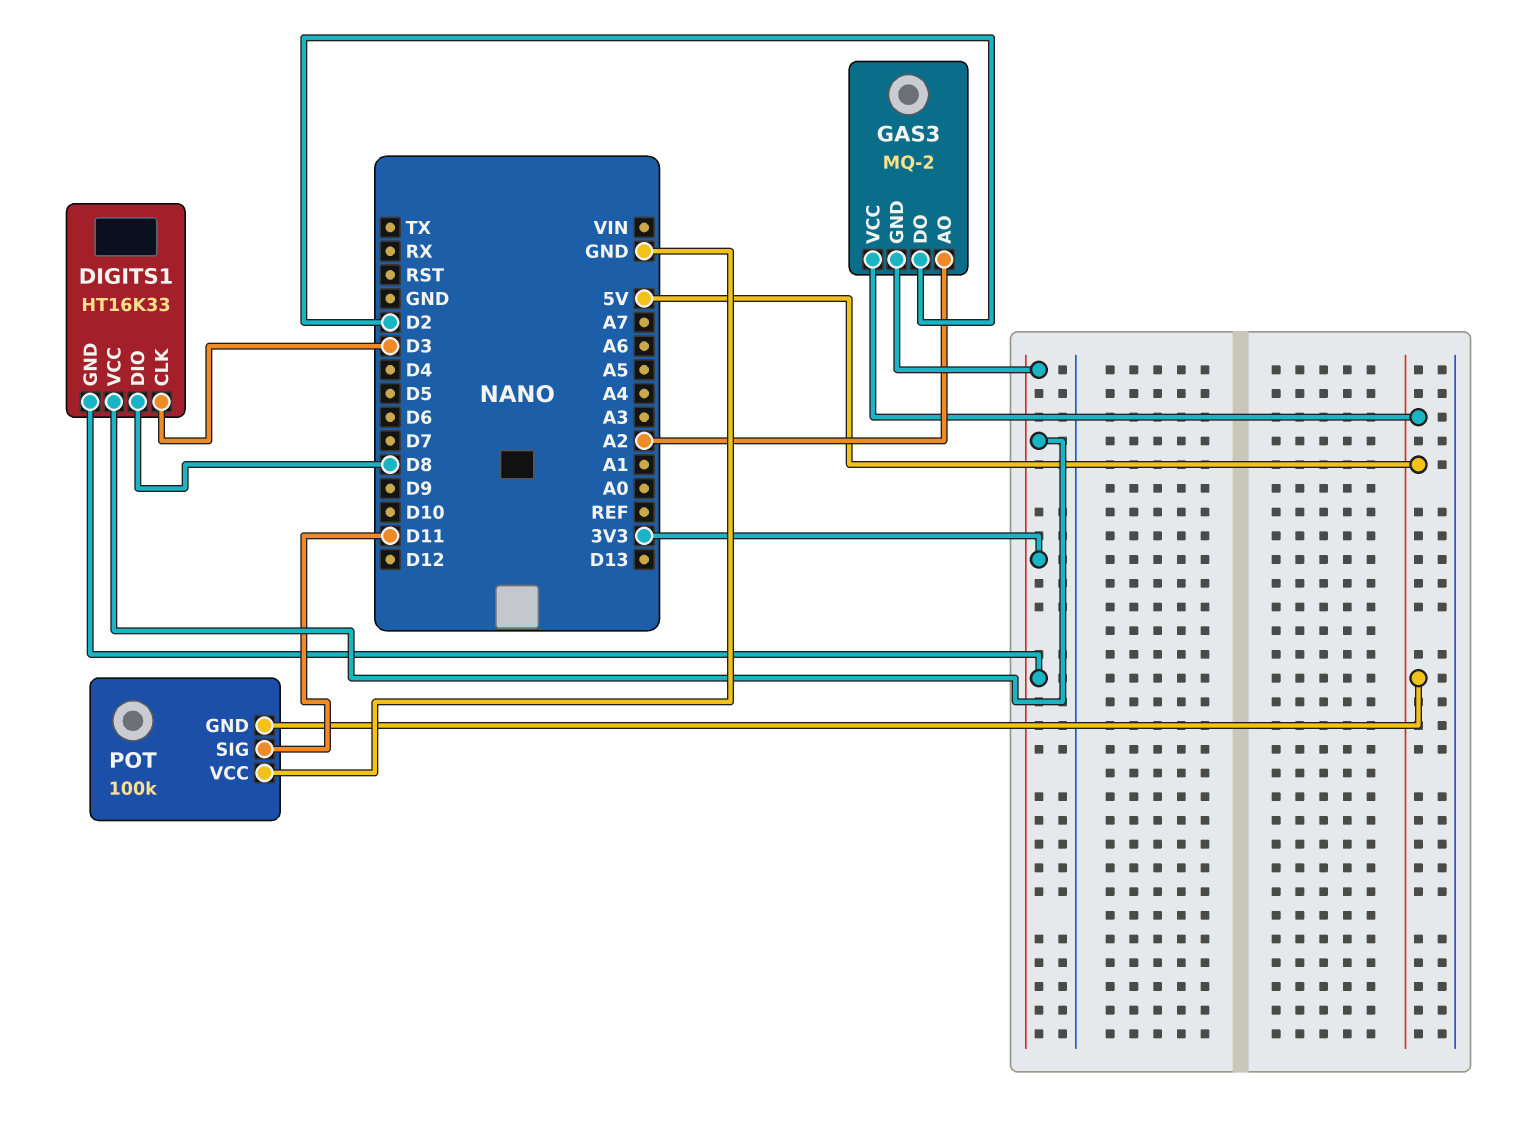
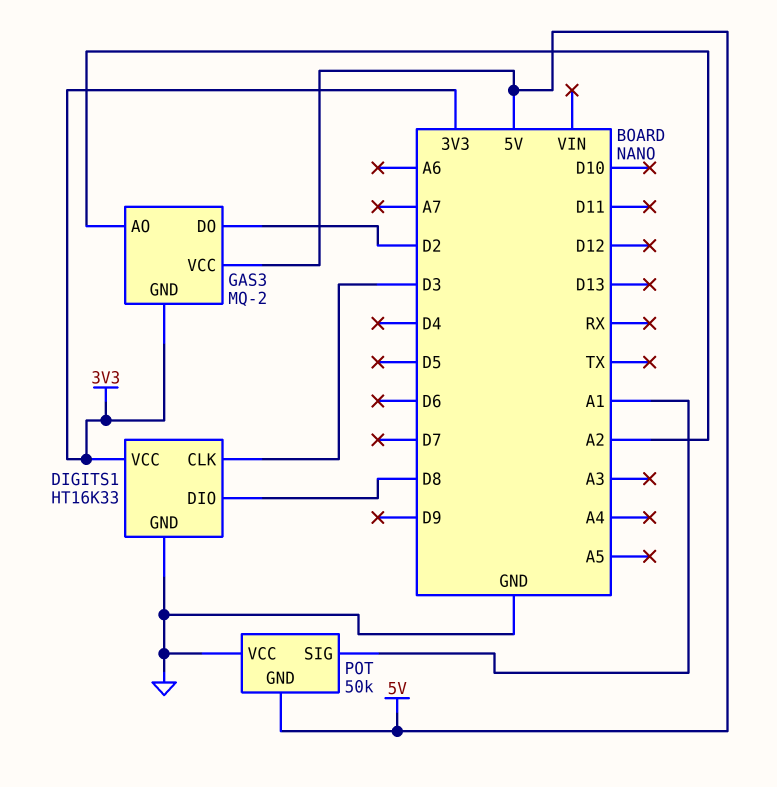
DIGITS1 pin GND: 3V3 -> GND
POT: 100k -> 50k
POT pin SIG: D11 -> A1

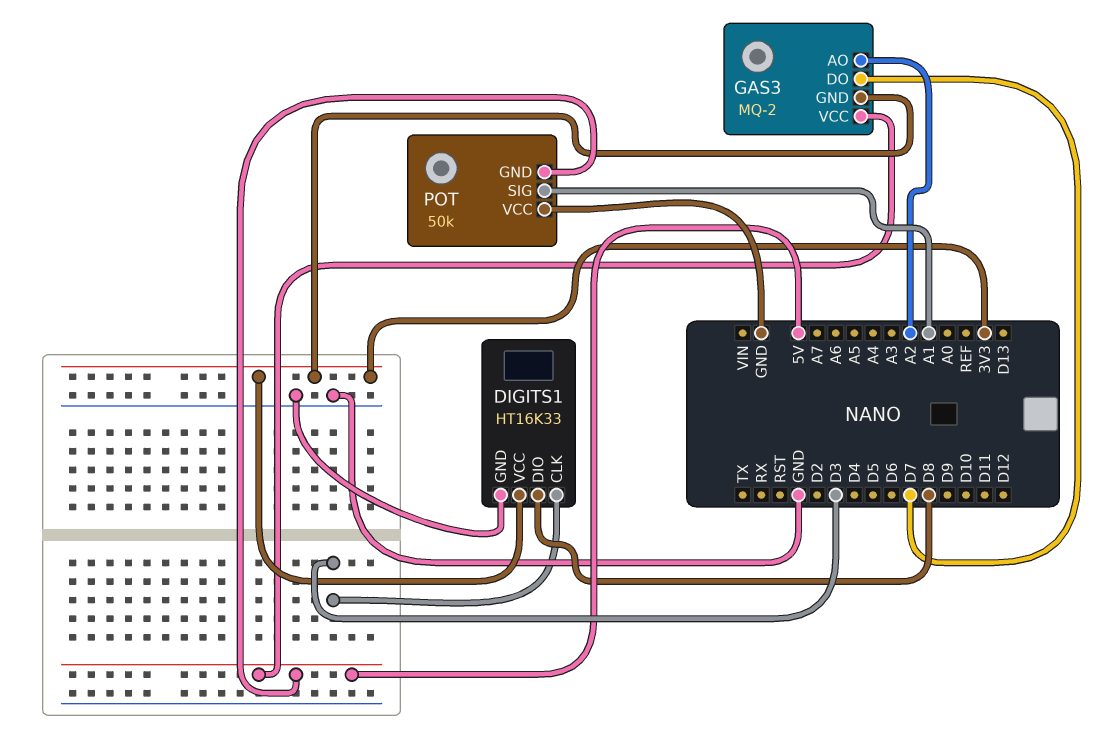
GAS3 pin DO: D2 -> D7

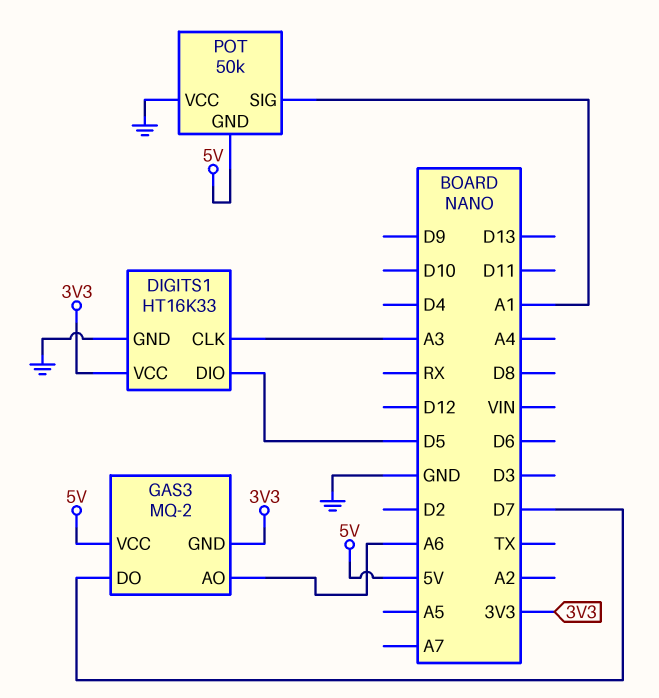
DIGITS1 pin CLK: D3 -> A3
DIGITS1 pin DIO: D8 -> D5
GAS3 pin AO: A2 -> A6

